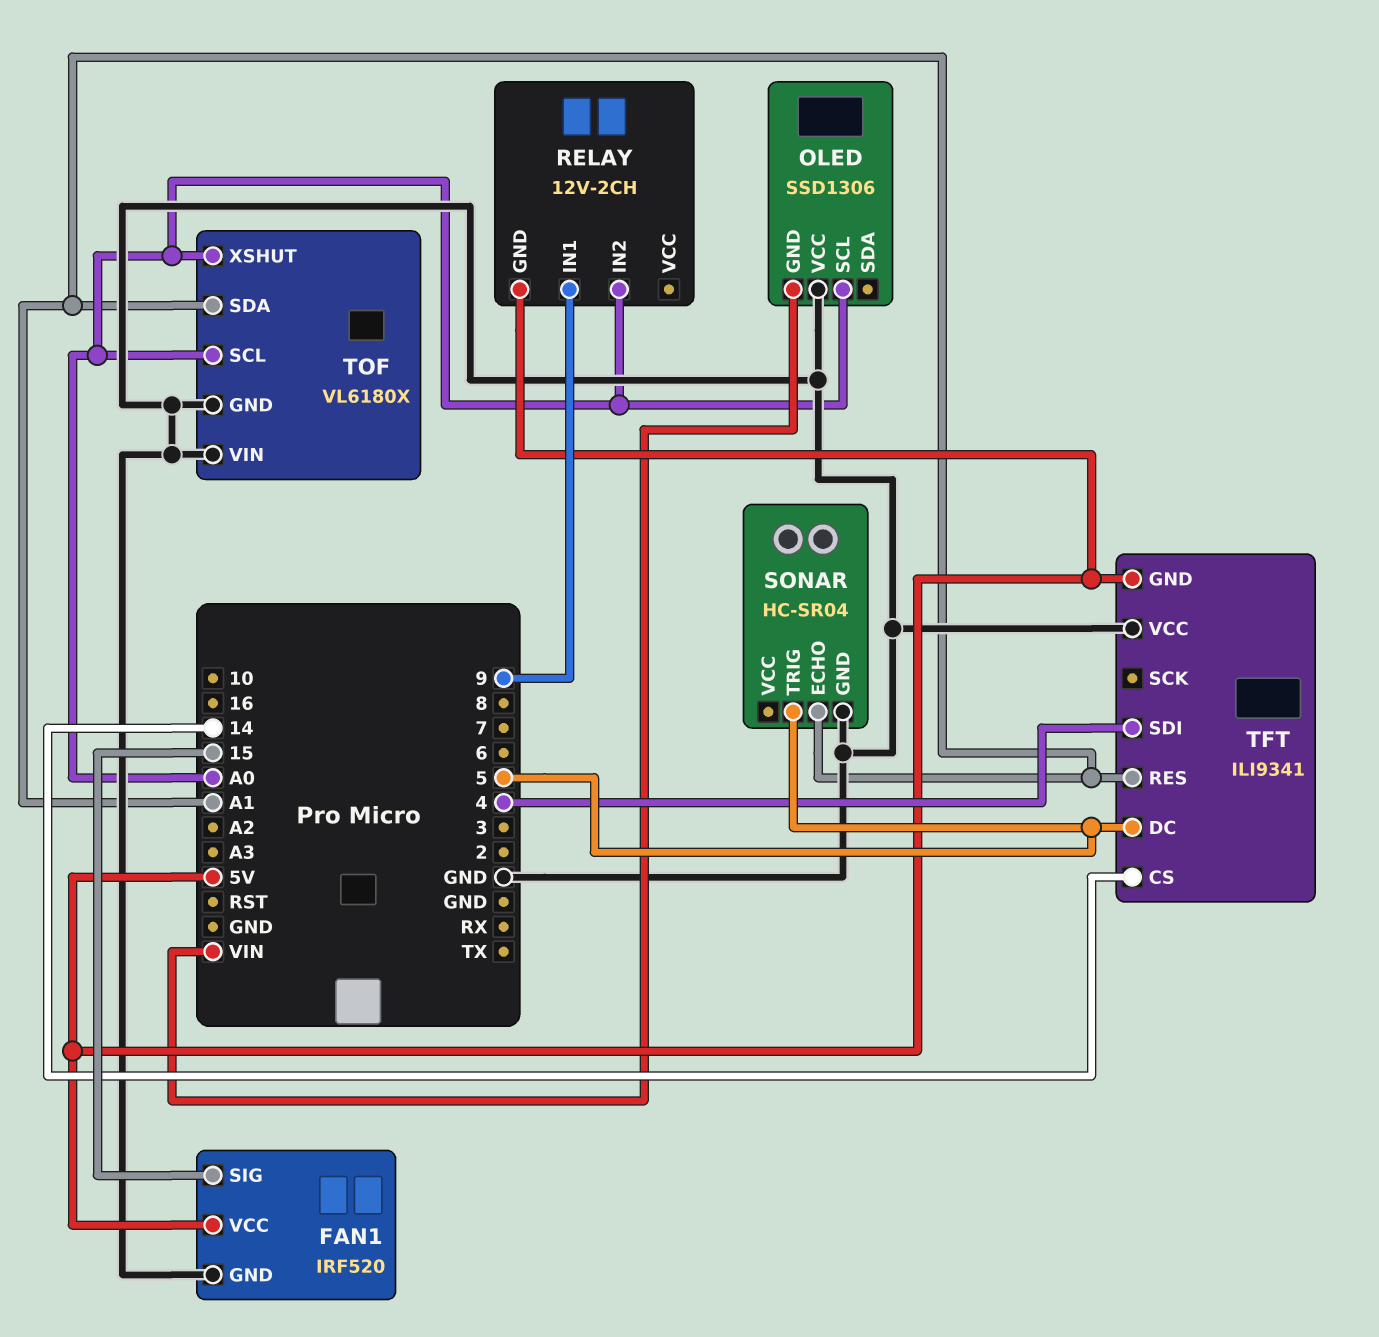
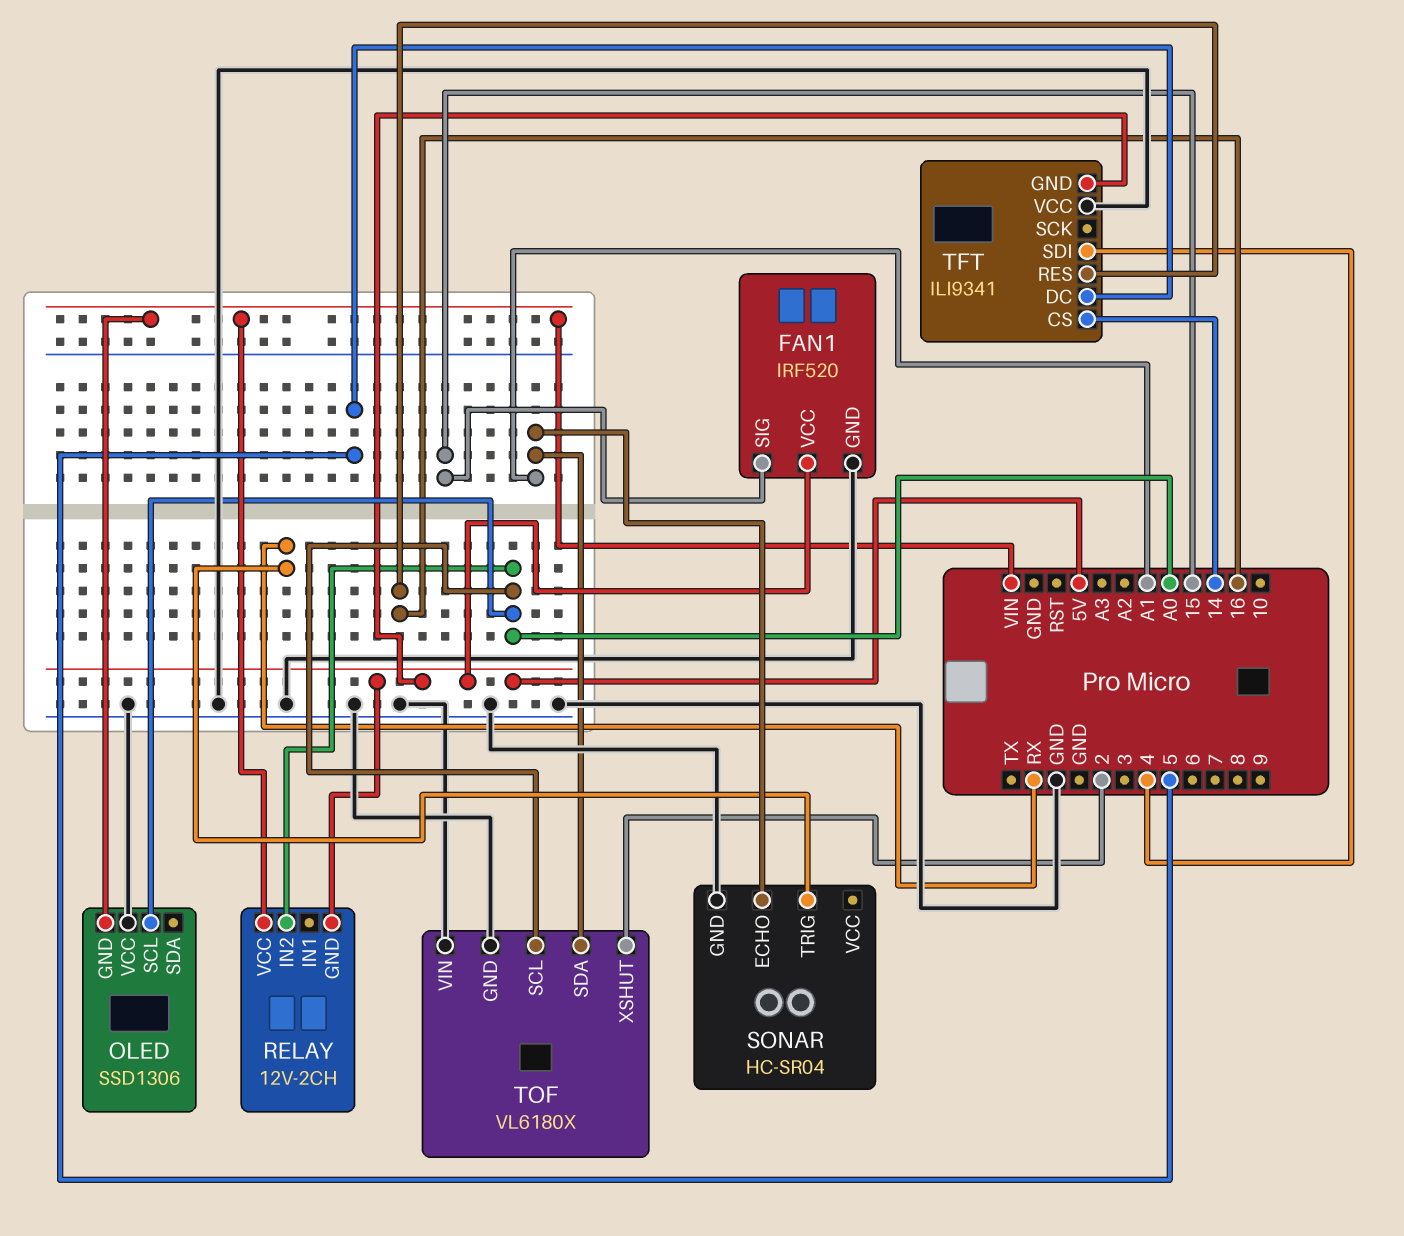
RELAY pin IN1: 9 -> none
RELAY pin VCC: none -> VIN
SONAR pin TRIG: 5 -> RX
TFT pin RES: A1 -> 16
TOF pin XSHUT: A0 -> 2

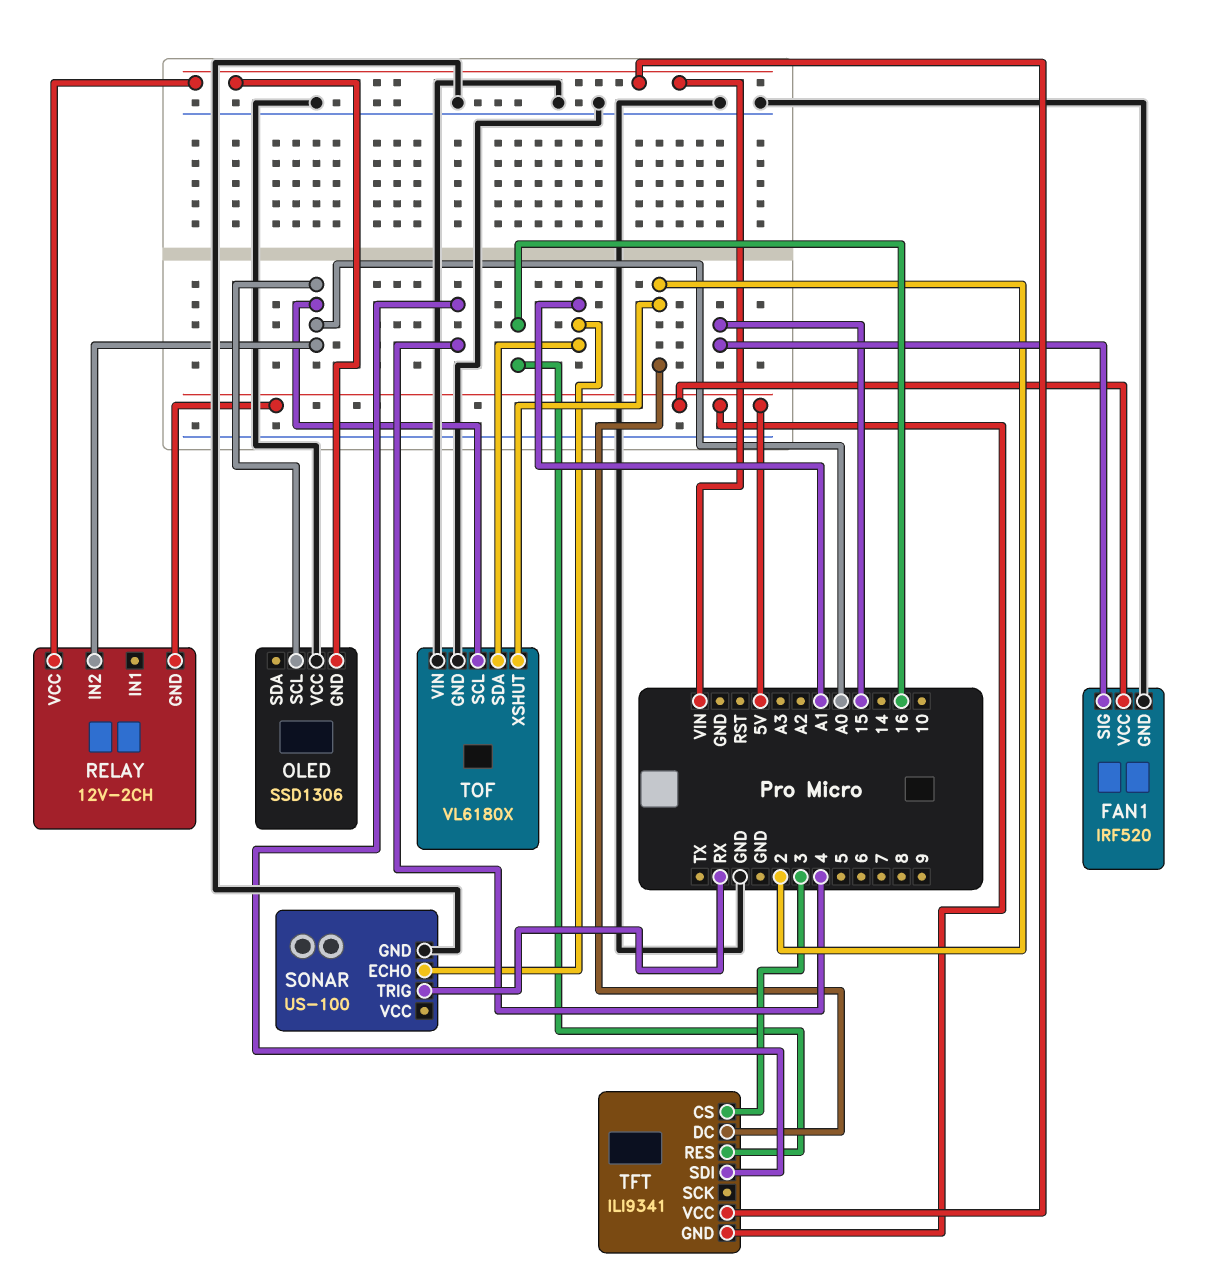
SONAR: HC-SR04 -> US-100
TFT pin CS: 14 -> 3
TFT pin DC: 5 -> 2
TFT pin VCC: GND -> VIN

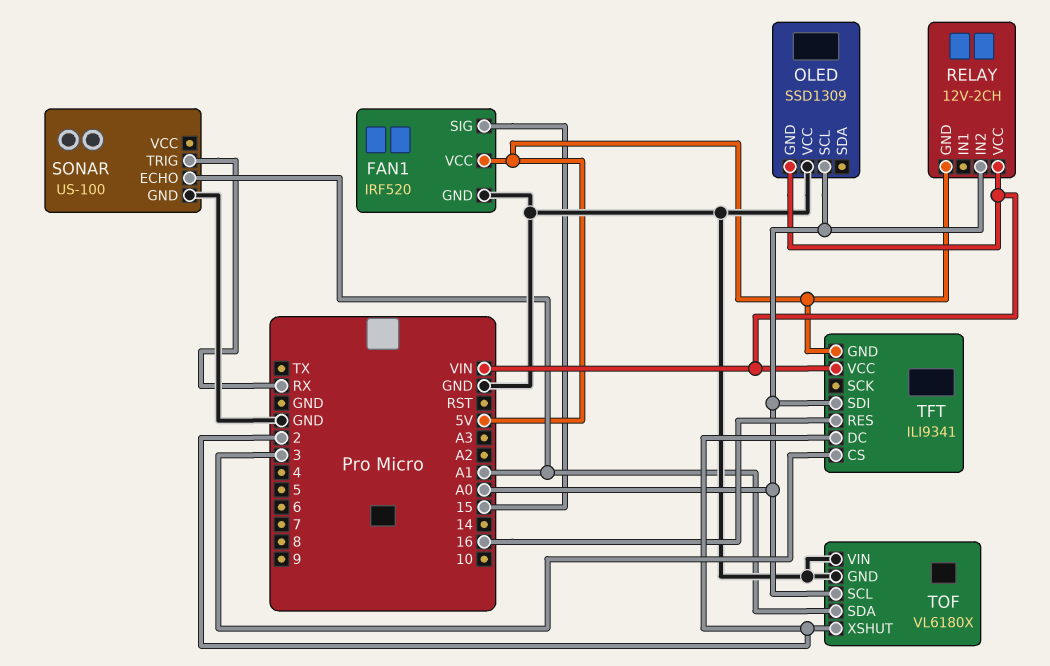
OLED: SSD1306 -> SSD1309
TFT pin SDI: 4 -> A0

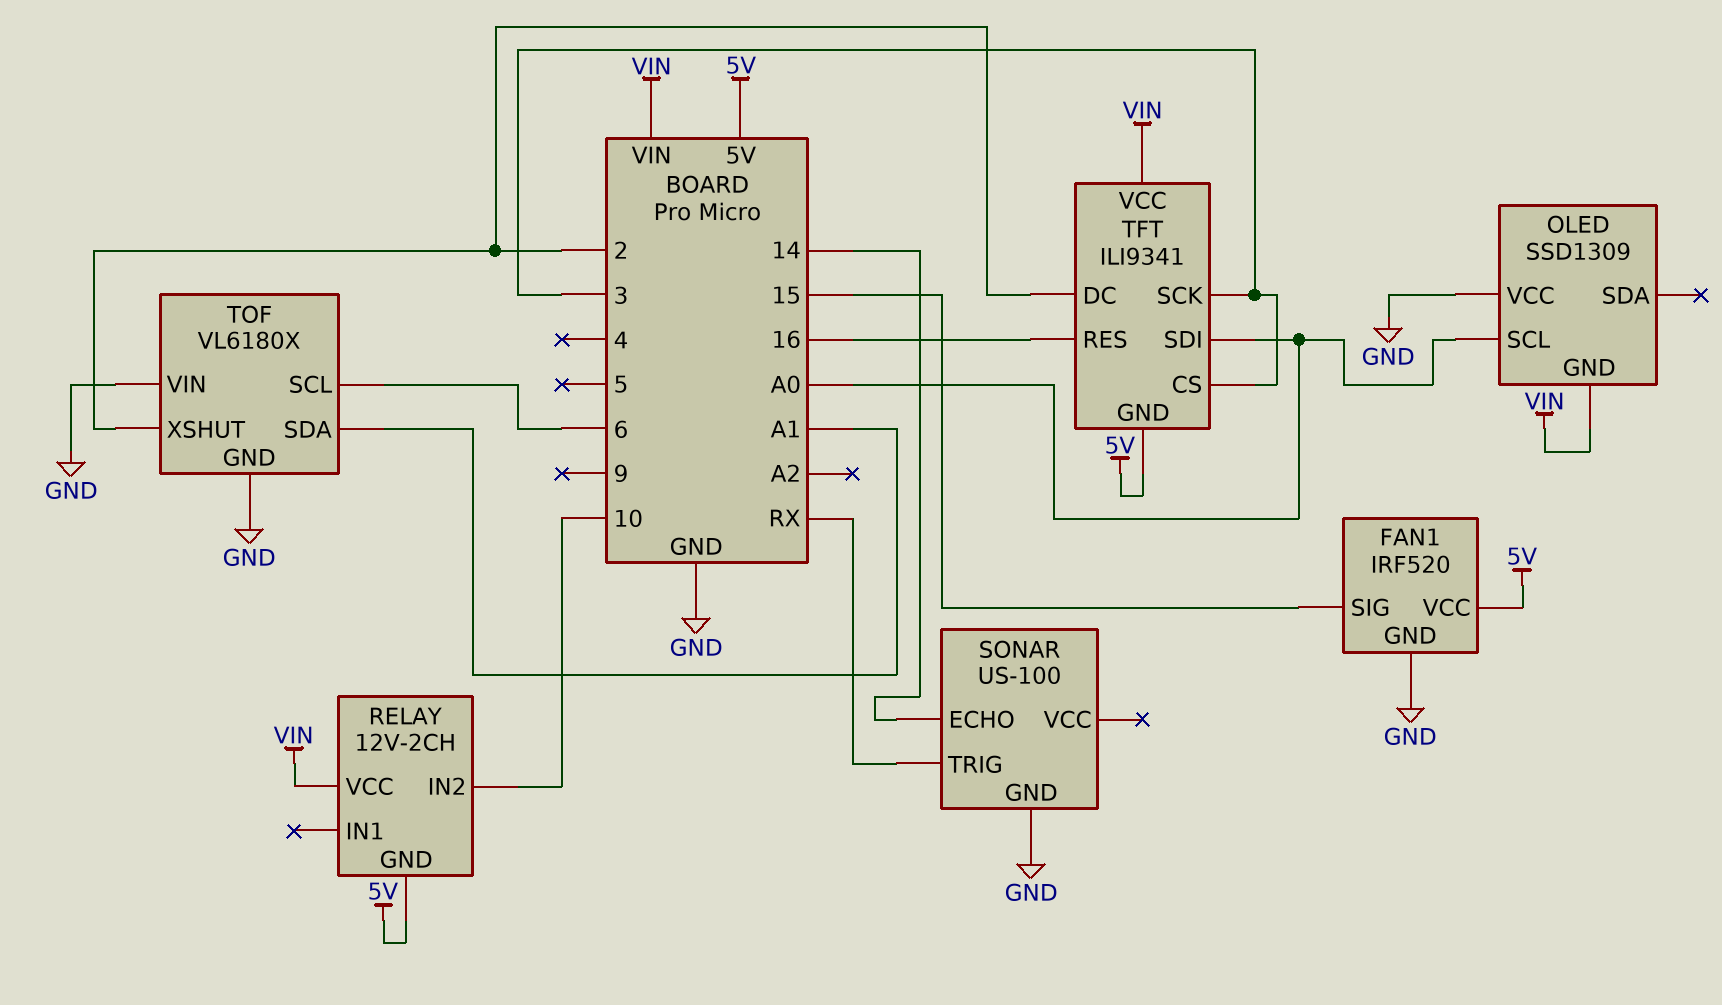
RELAY pin IN2: A0 -> 10
SONAR pin ECHO: A1 -> 14
TFT pin SCK: none -> 3
TOF pin SCL: A0 -> 6

